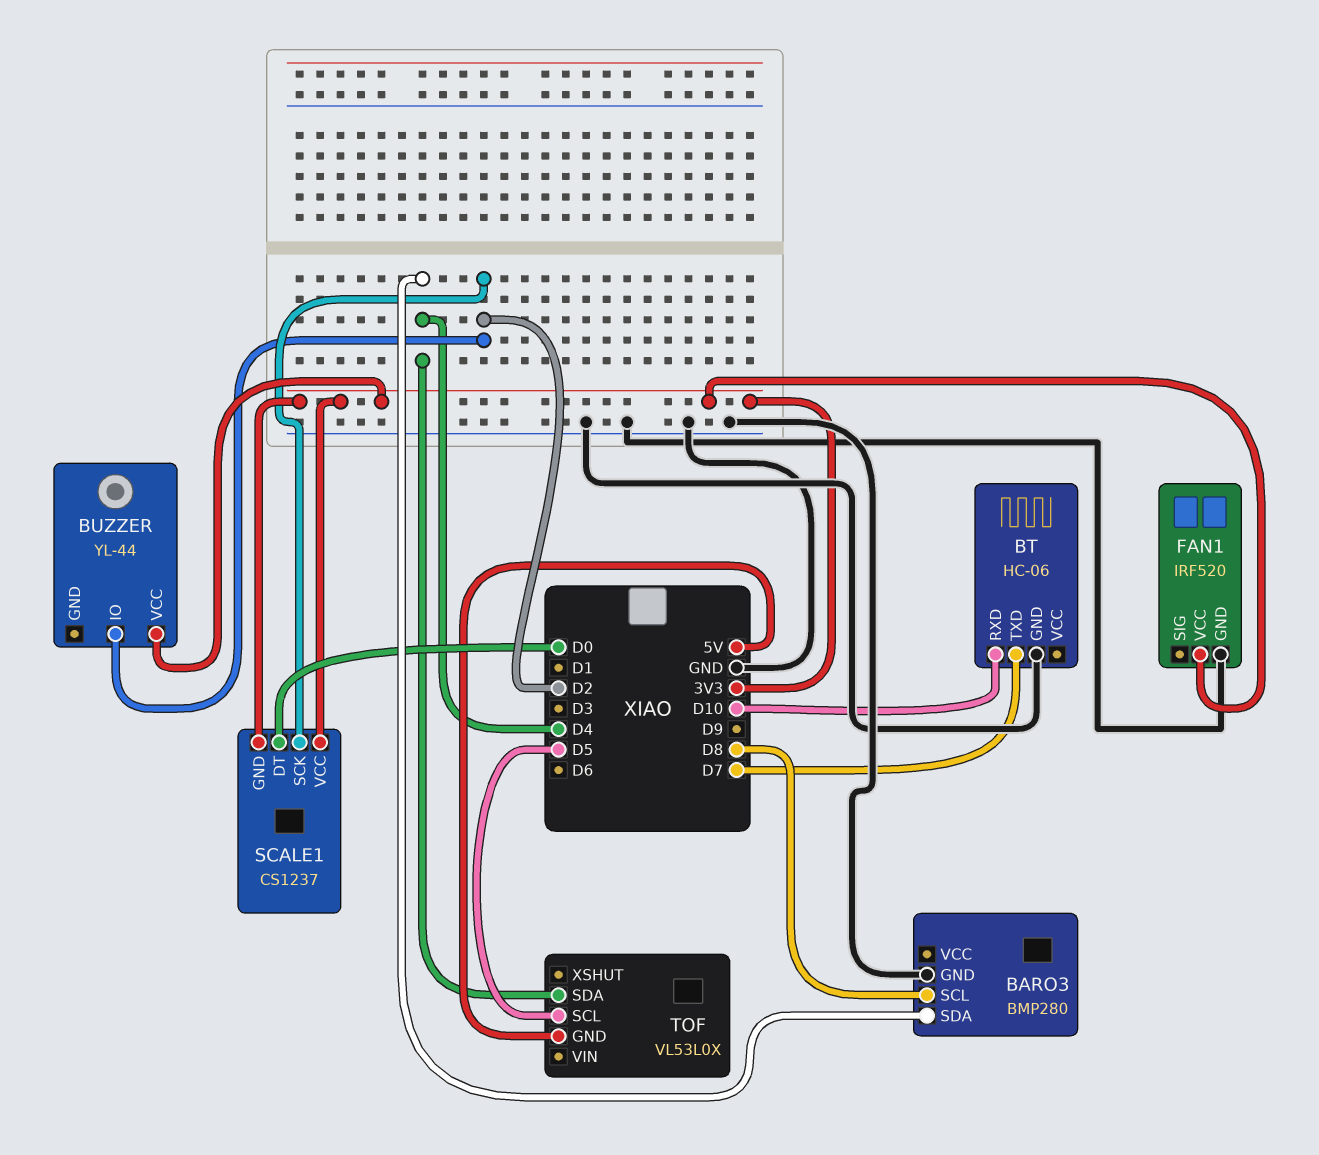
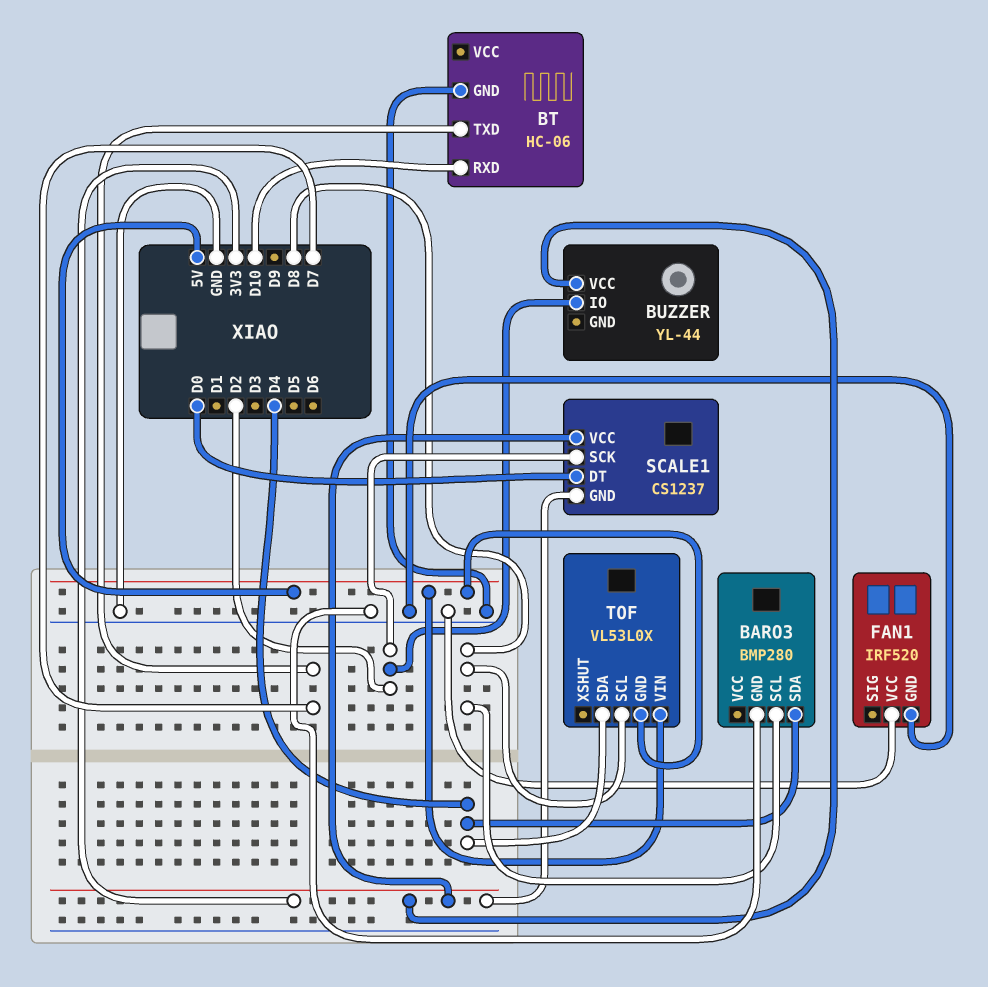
FAN1 pin VCC: 3V3 -> GND
TOF pin SCL: D5 -> D8
TOF pin VIN: none -> 5V

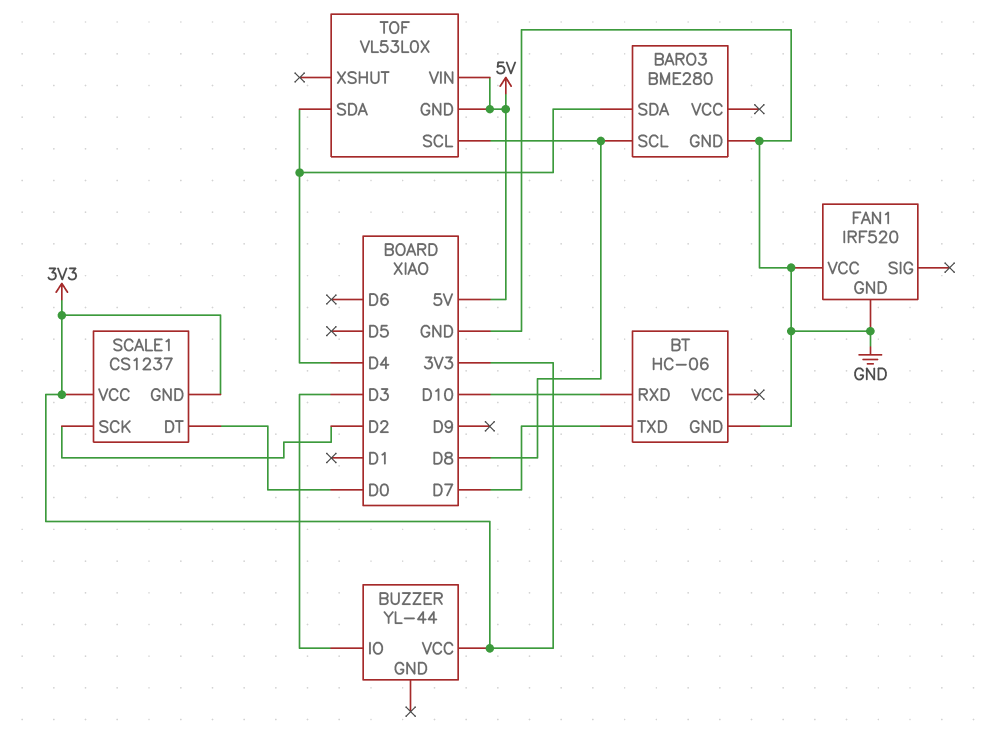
BARO3: BMP280 -> BME280
BUZZER pin IO: D2 -> D3

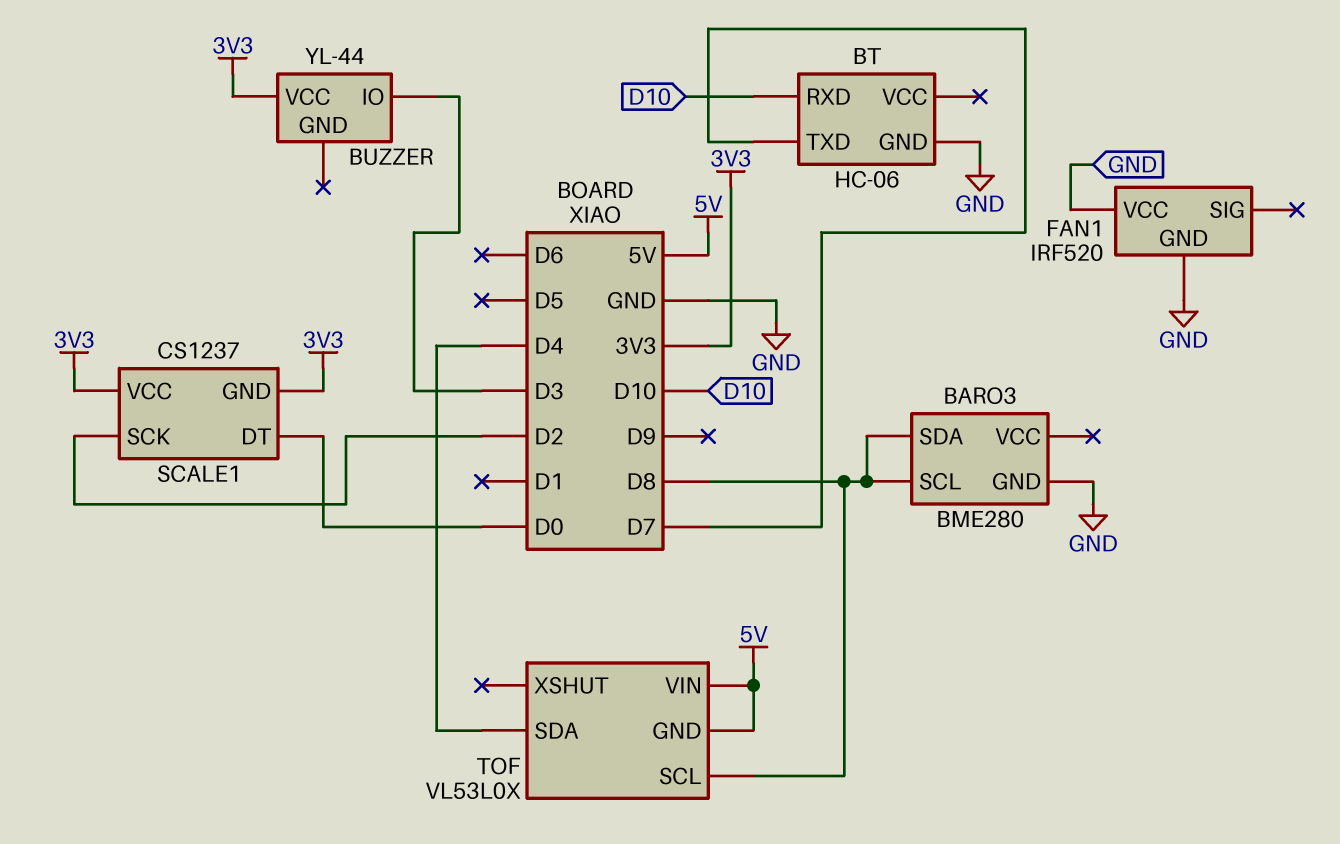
BARO3 pin SDA: D4 -> D8

